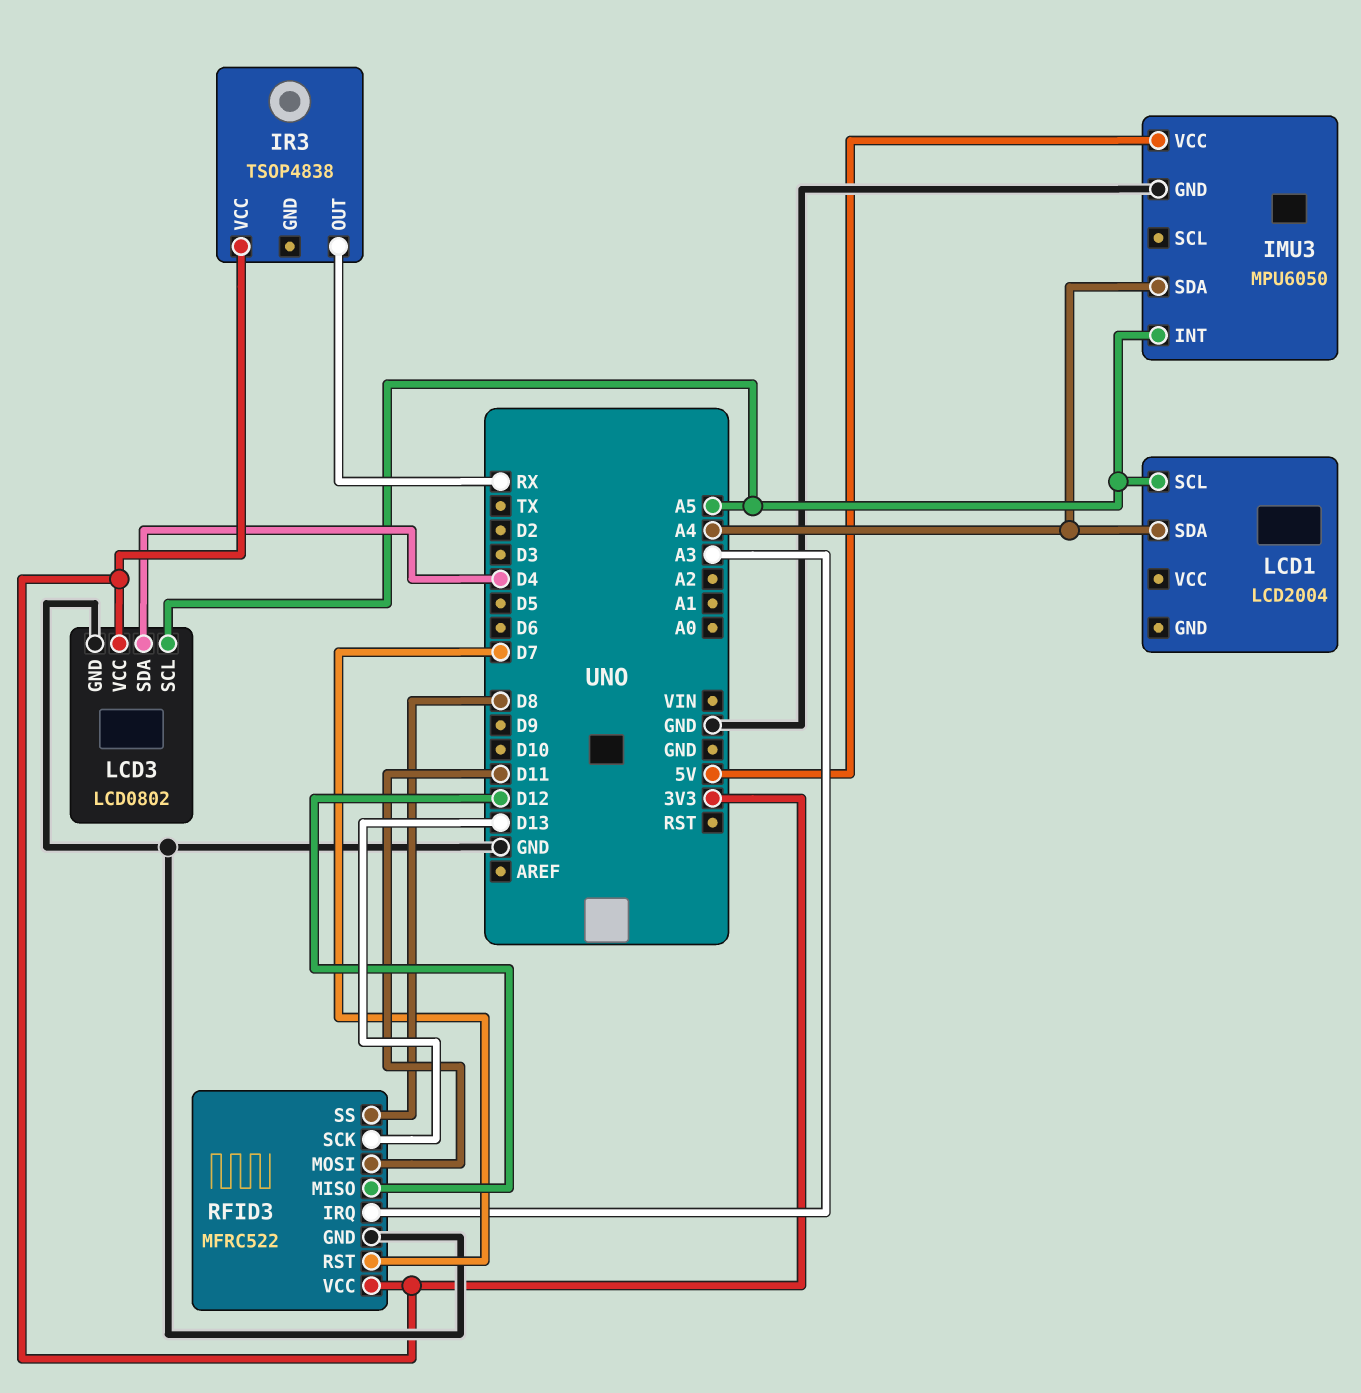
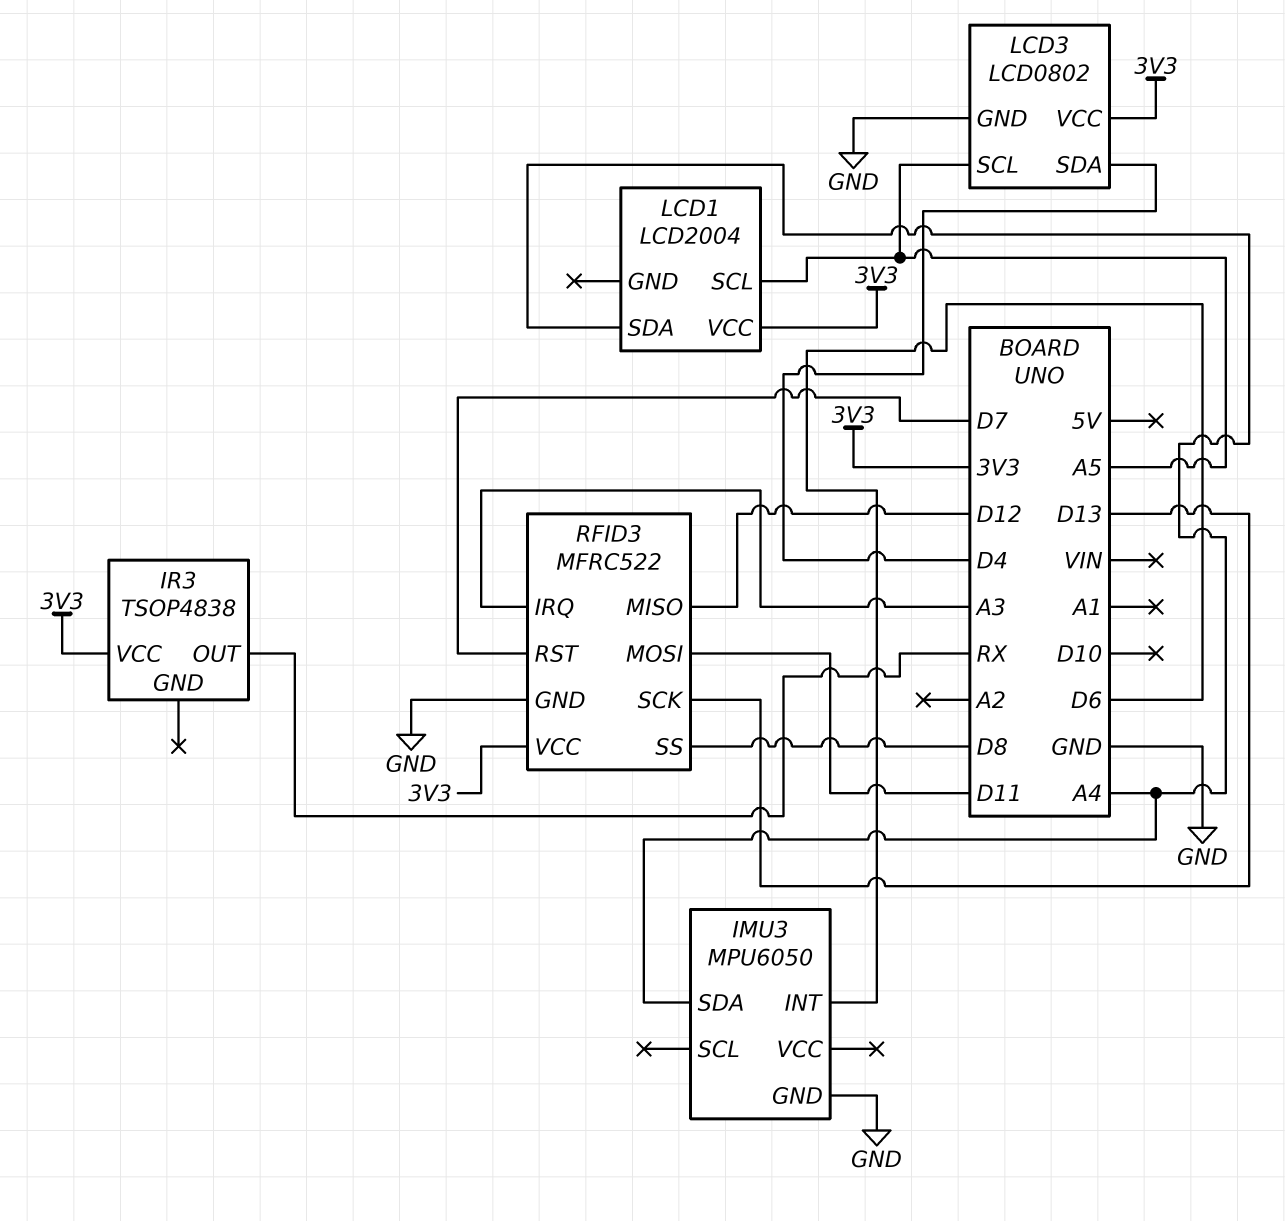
IMU3 pin INT: A5 -> D6
IMU3 pin VCC: 5V -> none
LCD1 pin VCC: none -> 3V3

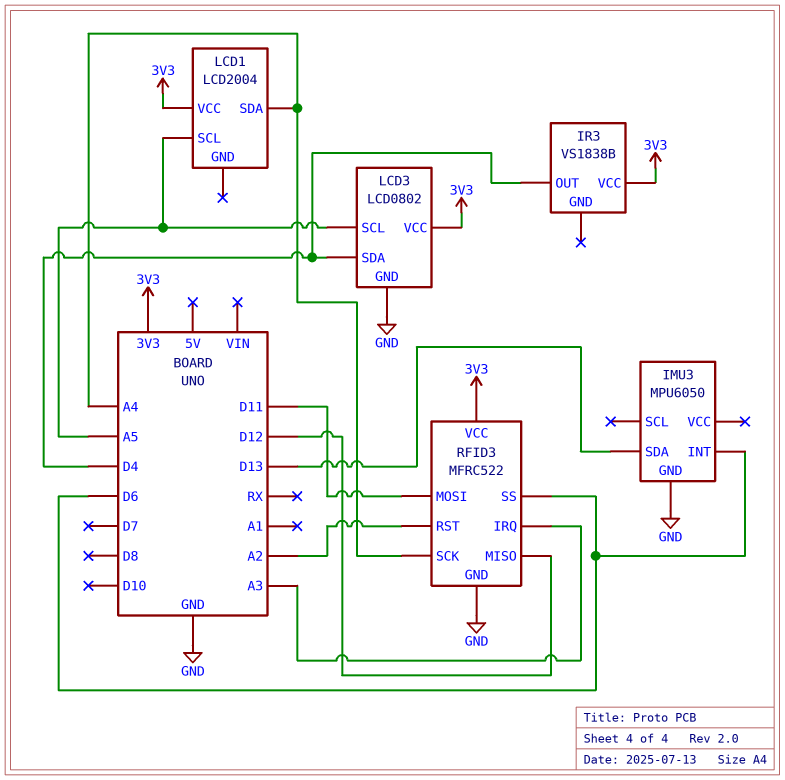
IMU3 pin SDA: A4 -> D13
IR3: TSOP4838 -> VS1838B
IR3 pin OUT: RX -> D4
RFID3 pin RST: D7 -> A2
RFID3 pin SCK: D13 -> A4
RFID3 pin SS: D8 -> D6

